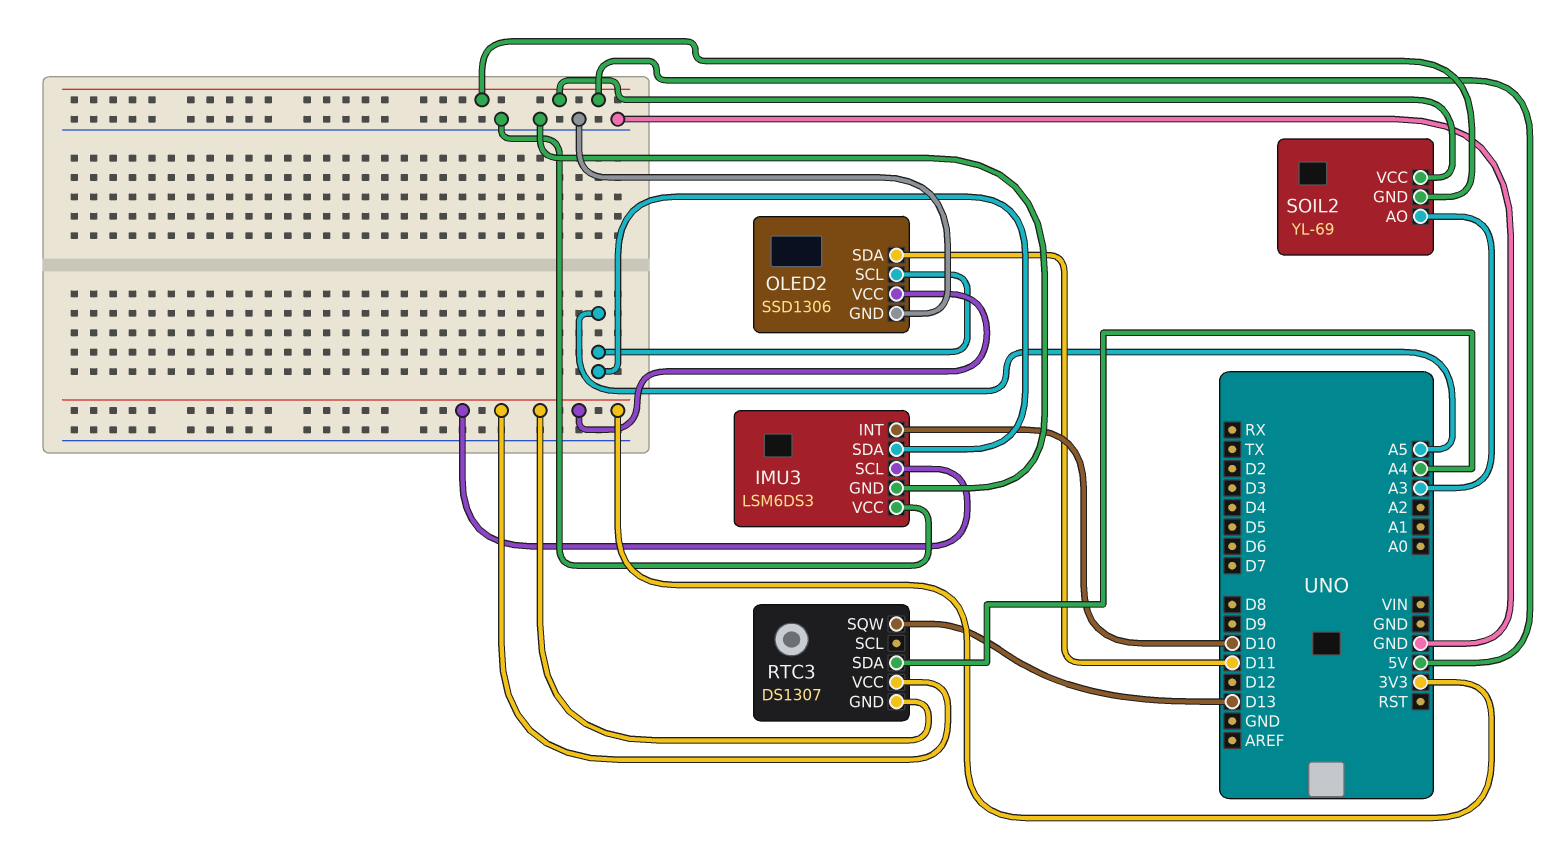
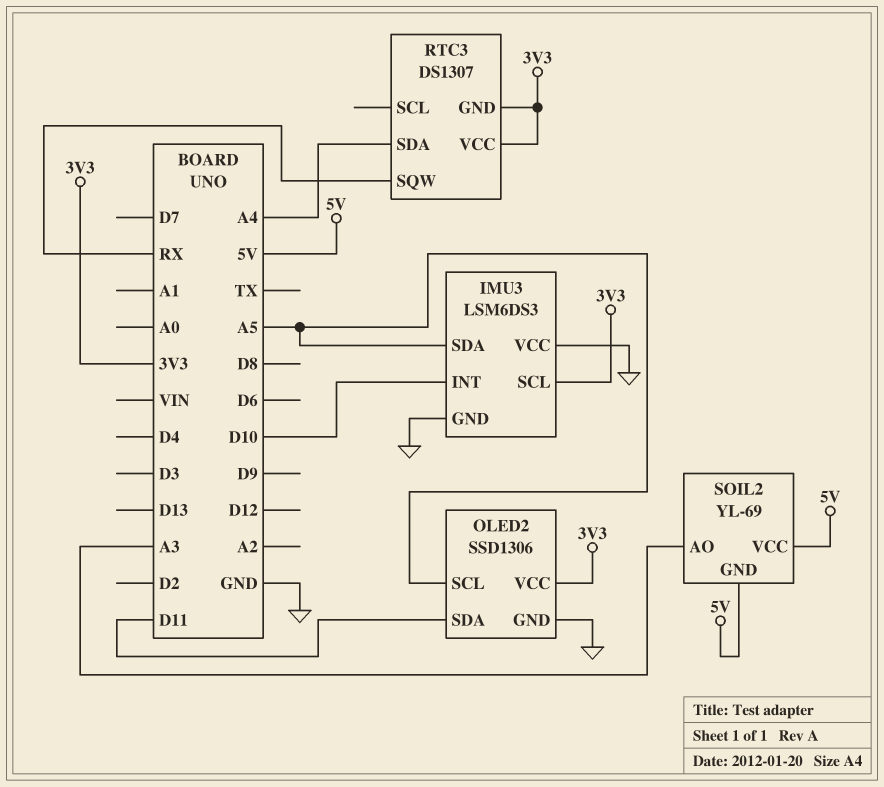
RTC3 pin SQW: D13 -> RX

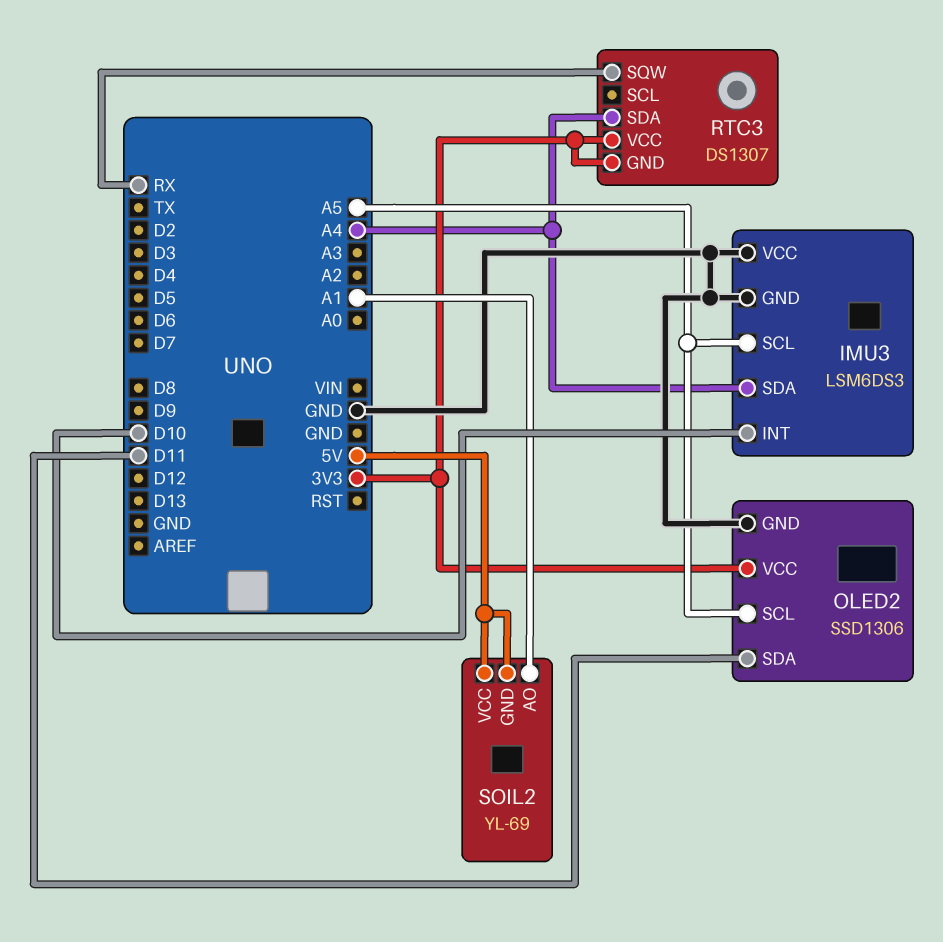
IMU3 pin SCL: 3V3 -> A5
IMU3 pin SDA: A5 -> A4
SOIL2 pin AO: A3 -> A1

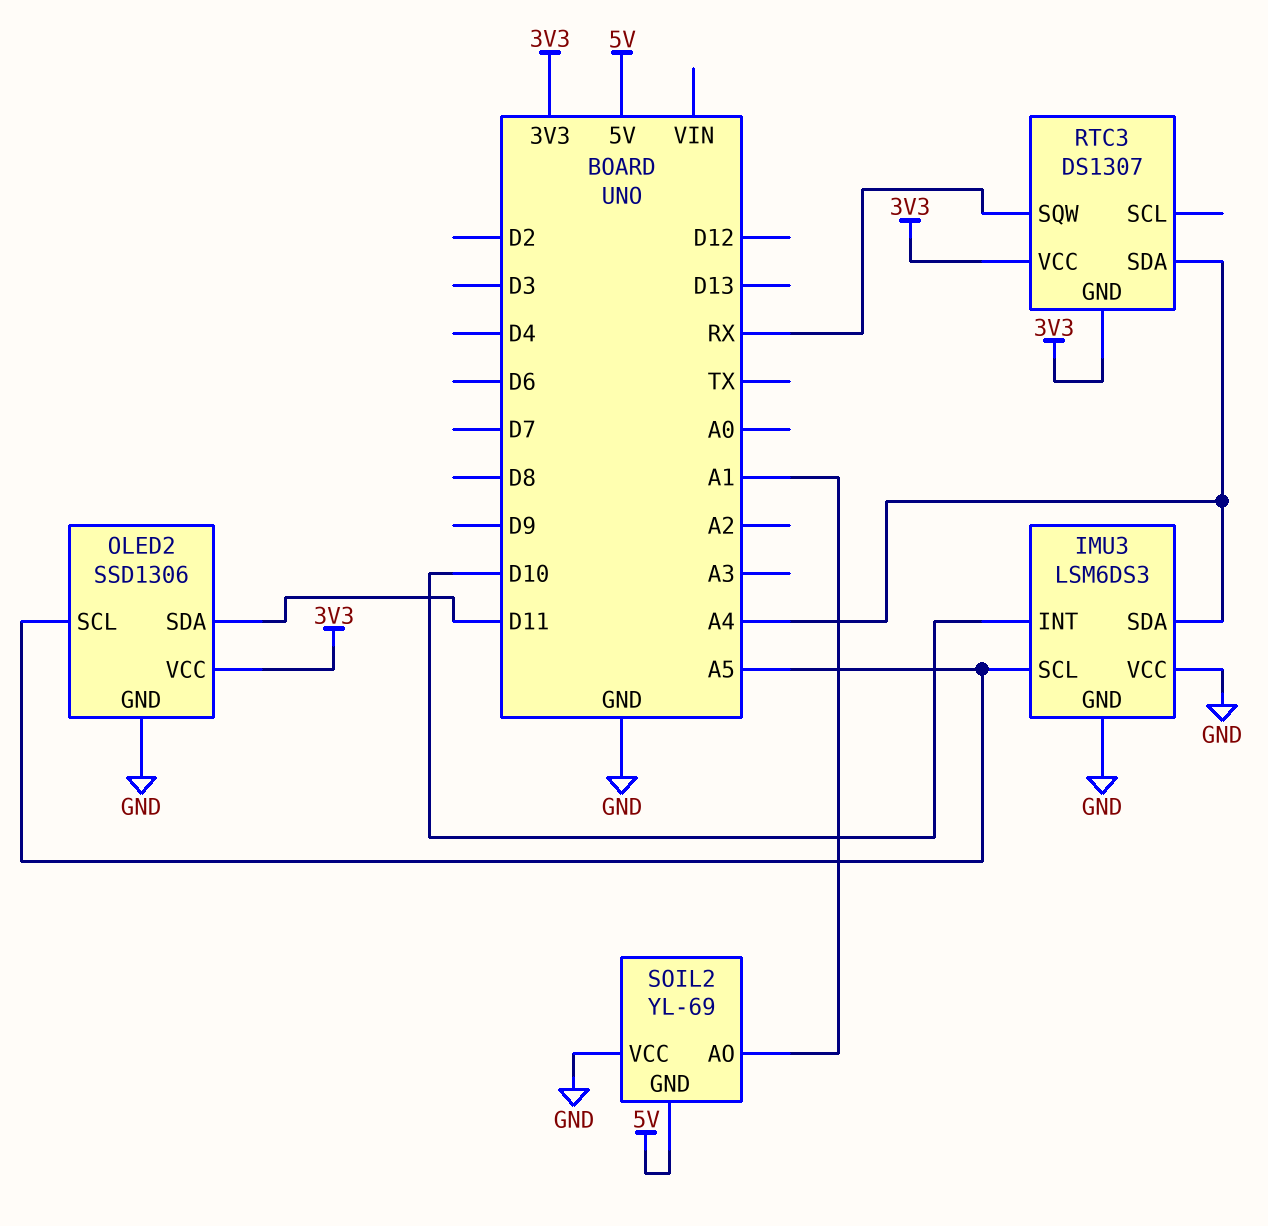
SOIL2 pin VCC: 5V -> GND

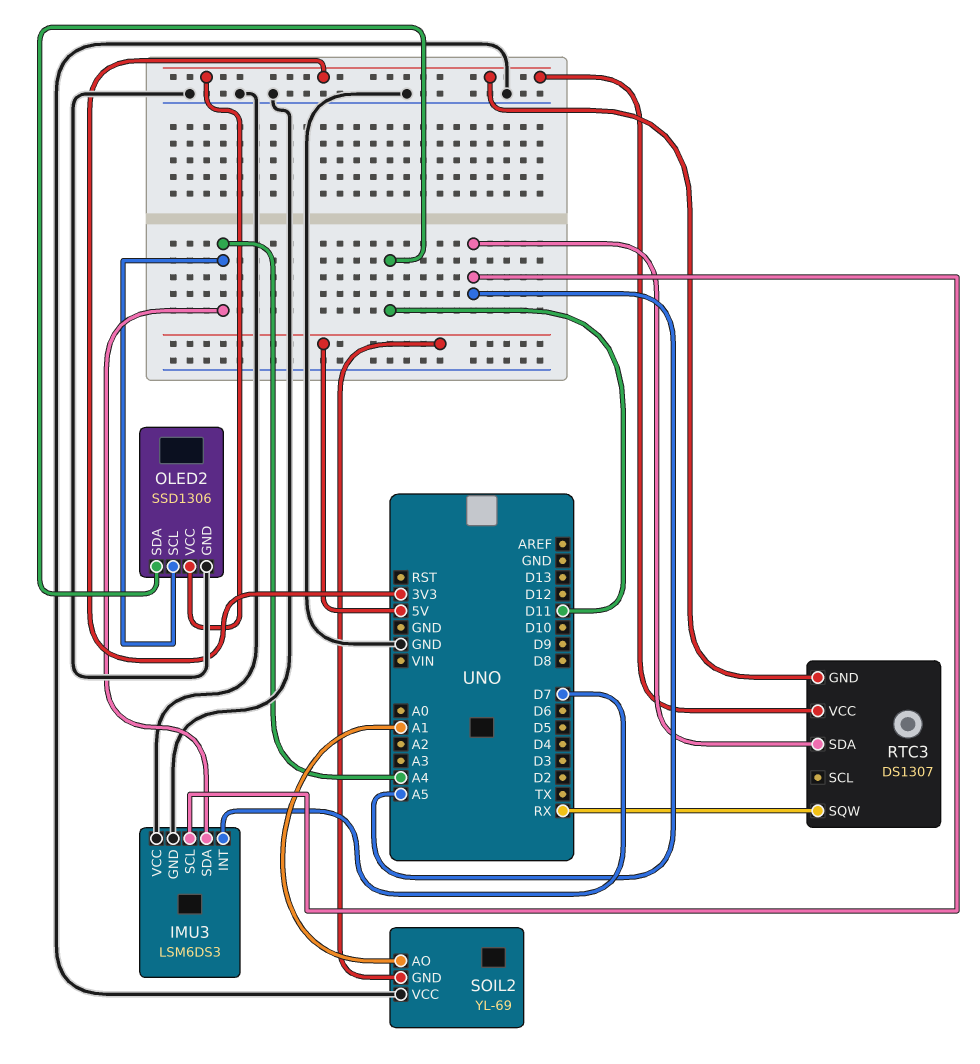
IMU3 pin INT: D10 -> D7
OLED2 pin SCL: A5 -> A4
RTC3 pin SDA: A4 -> A5

